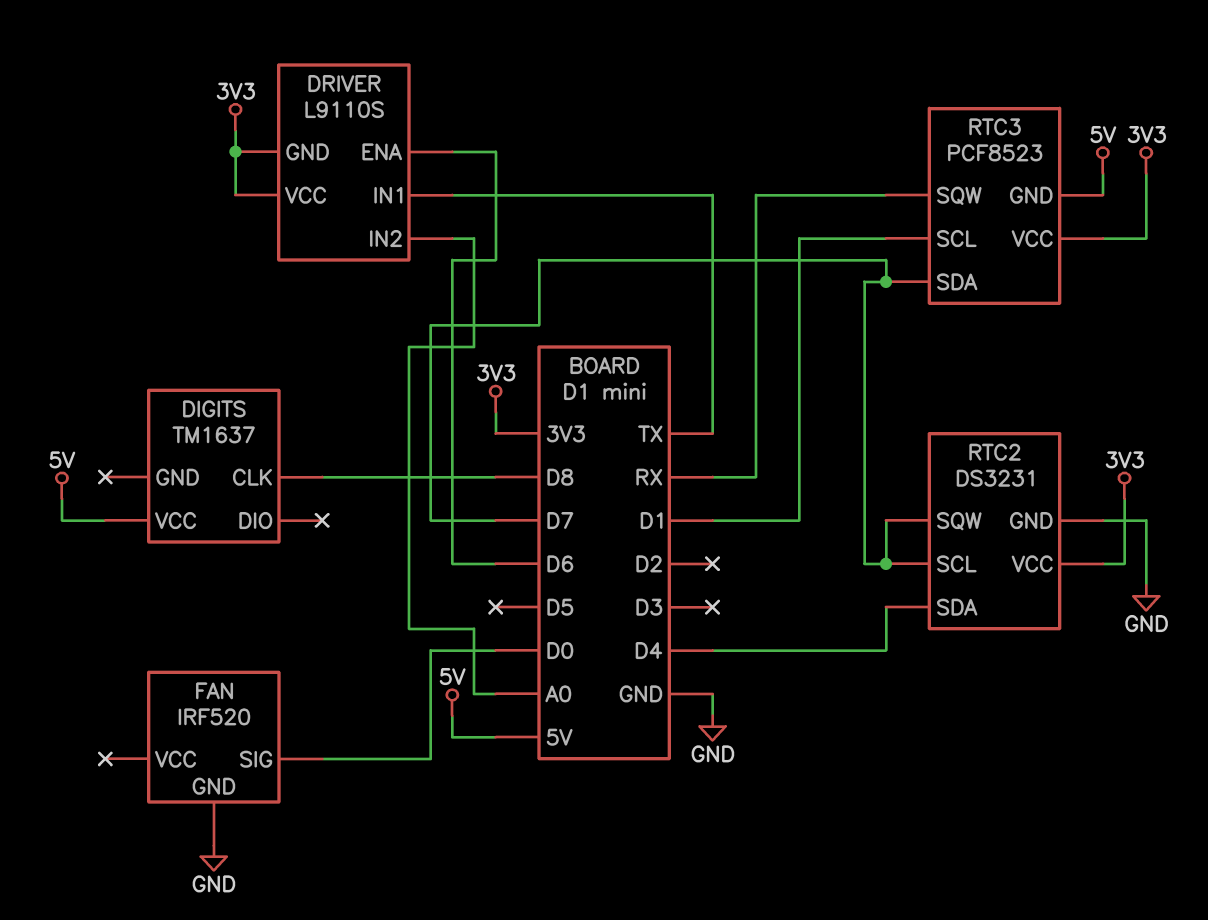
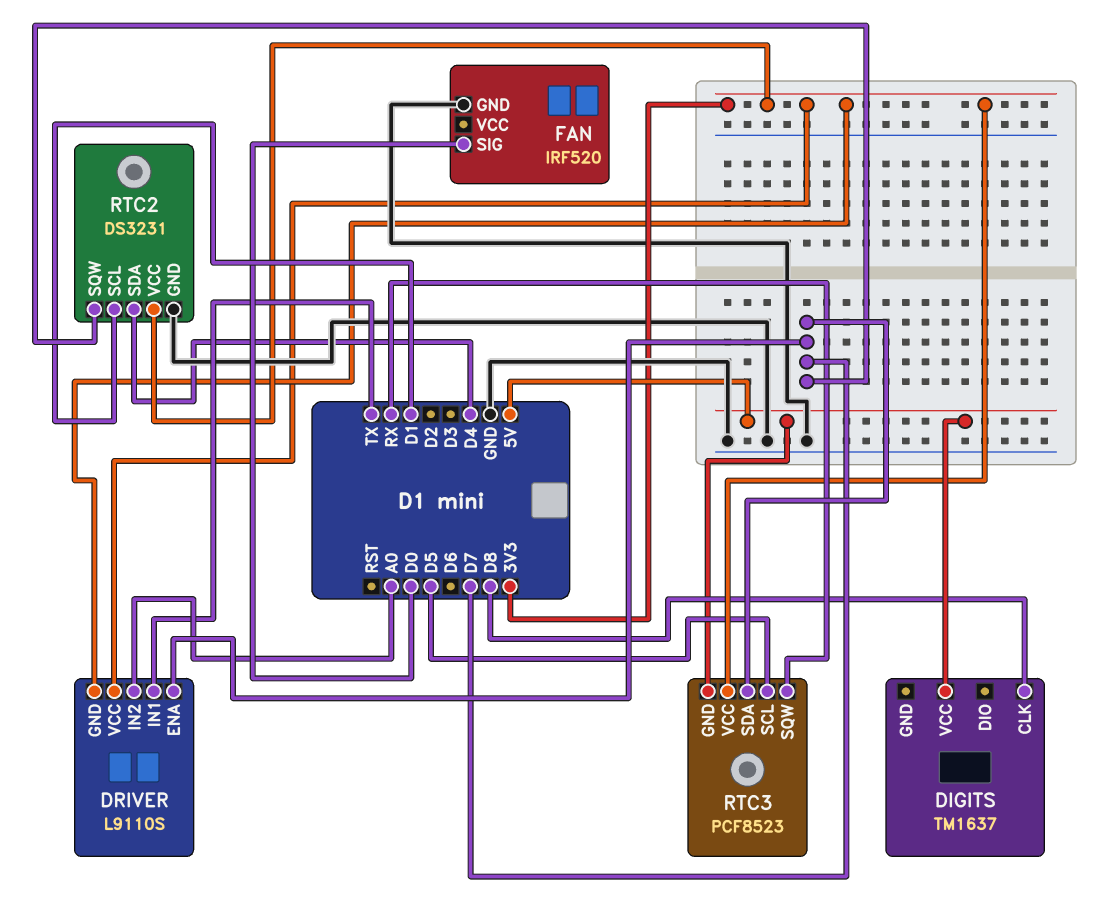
DRIVER pin ENA: D6 -> D7
RTC2 pin SCL: D7 -> D1
RTC3 pin SCL: D1 -> D5

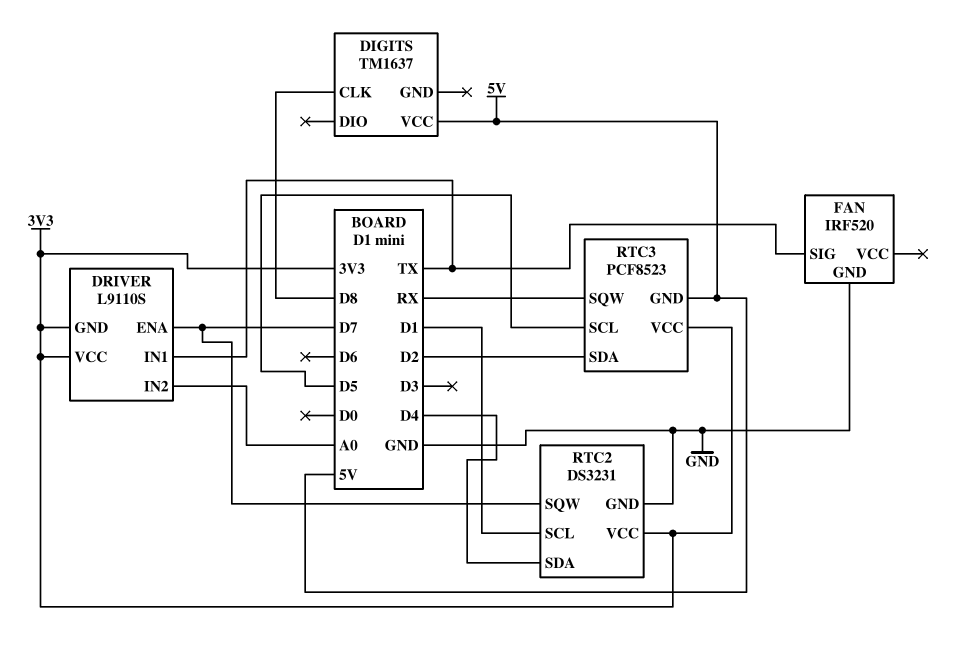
FAN pin SIG: D0 -> TX
RTC3 pin SDA: D7 -> D2

